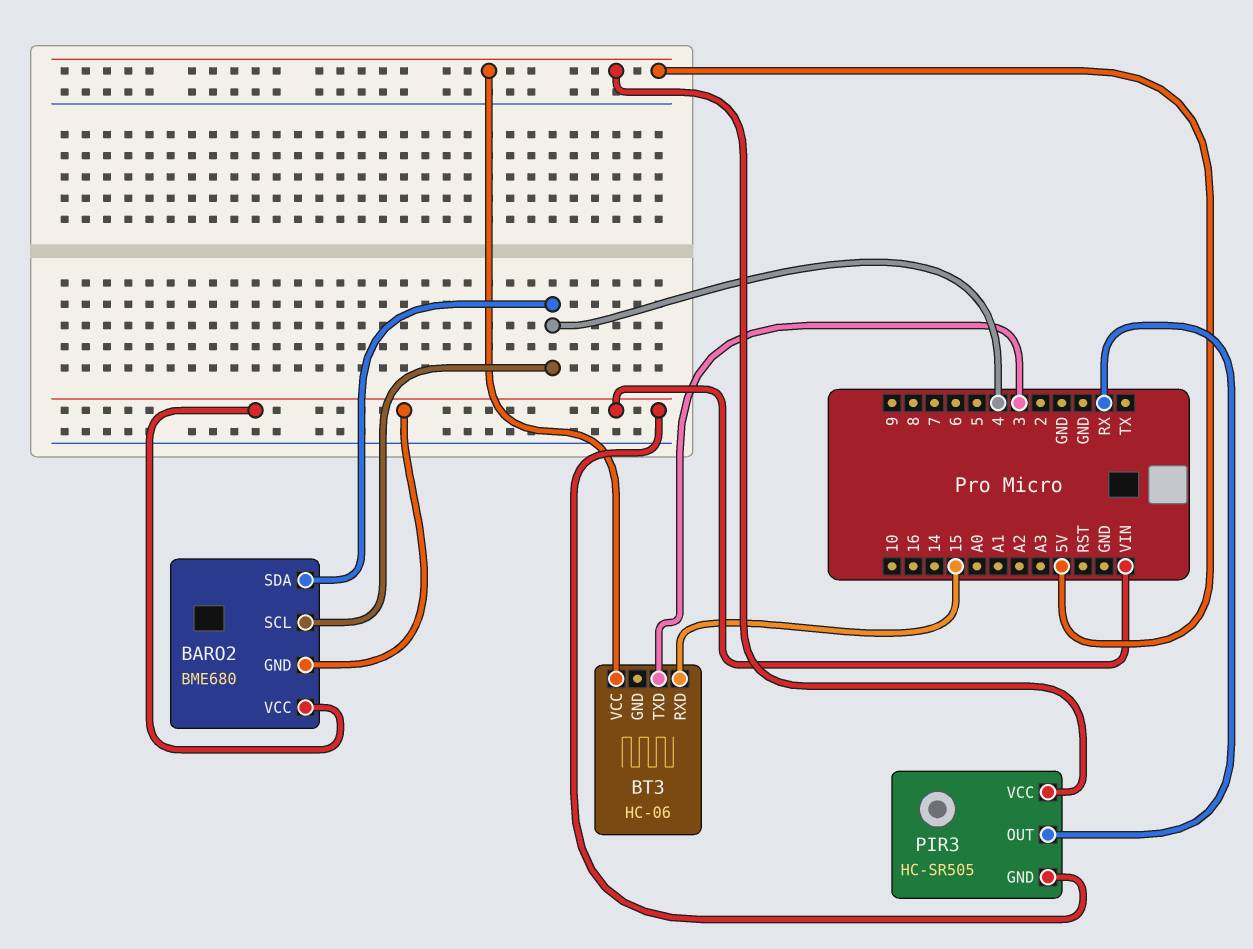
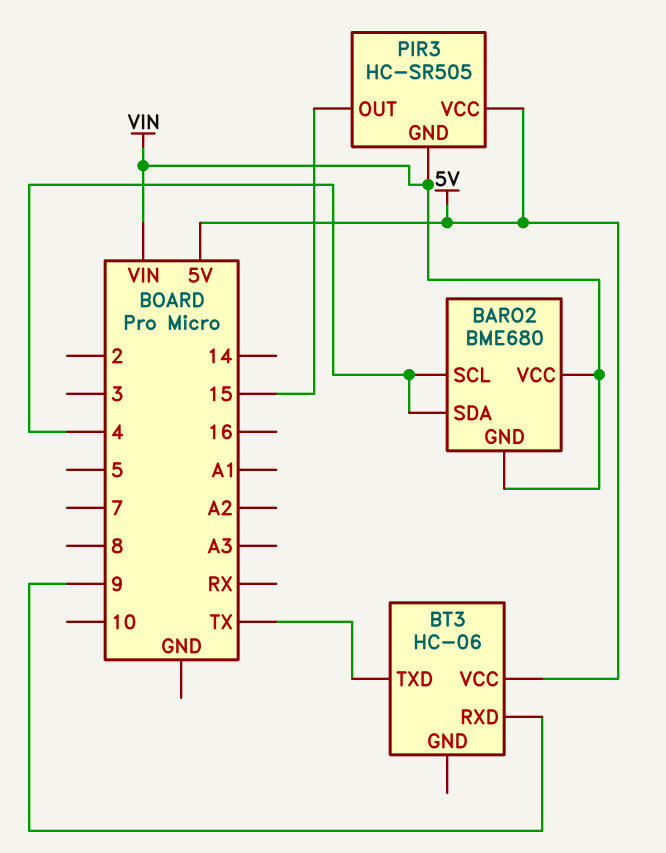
BT3 pin RXD: 15 -> 9
BT3 pin TXD: 3 -> TX
PIR3 pin OUT: RX -> 15

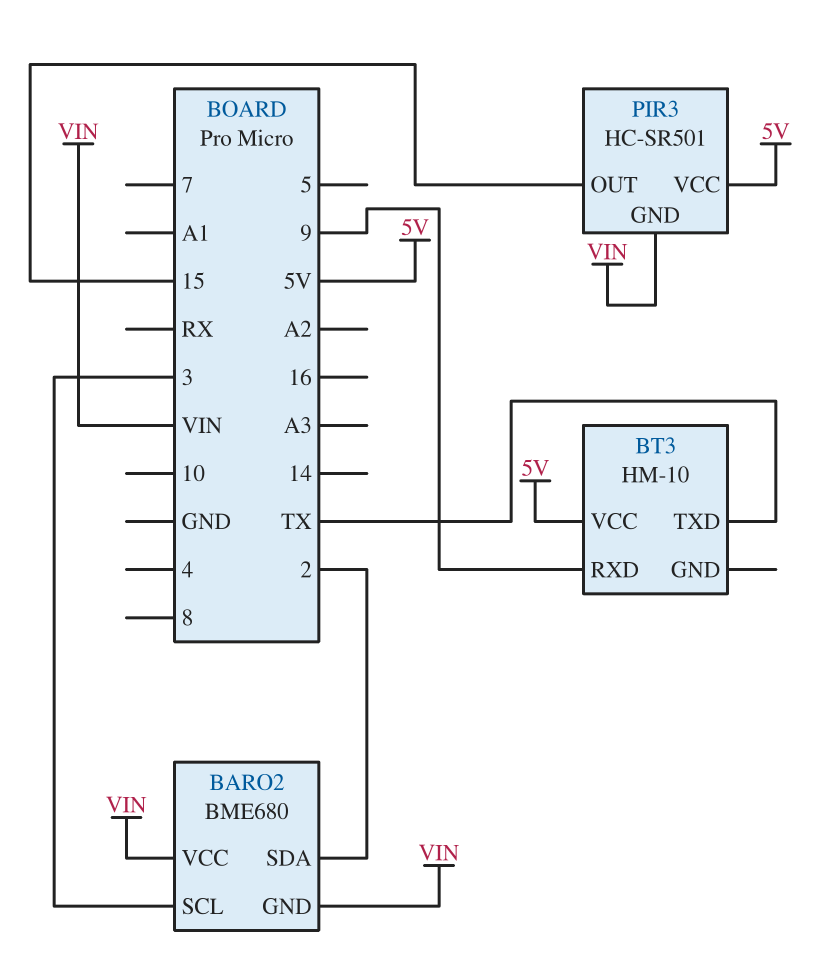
BARO2 pin SCL: 4 -> 3
BARO2 pin SDA: 4 -> 2
BT3: HC-06 -> HM-10
PIR3: HC-SR505 -> HC-SR501

